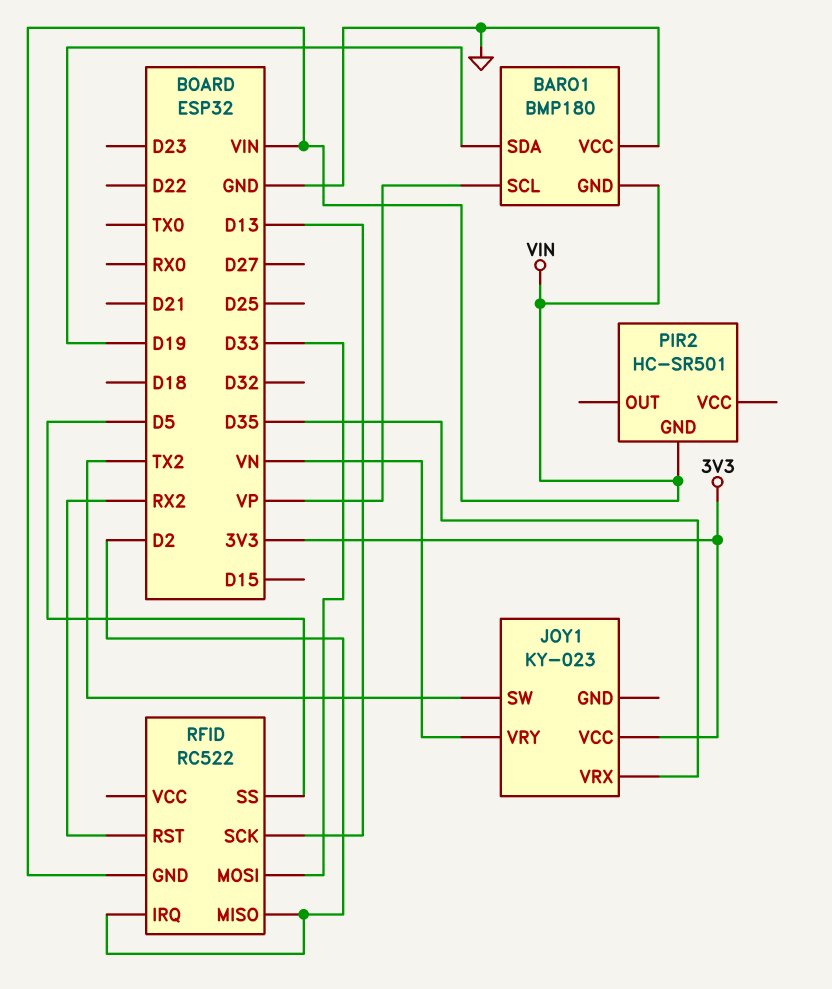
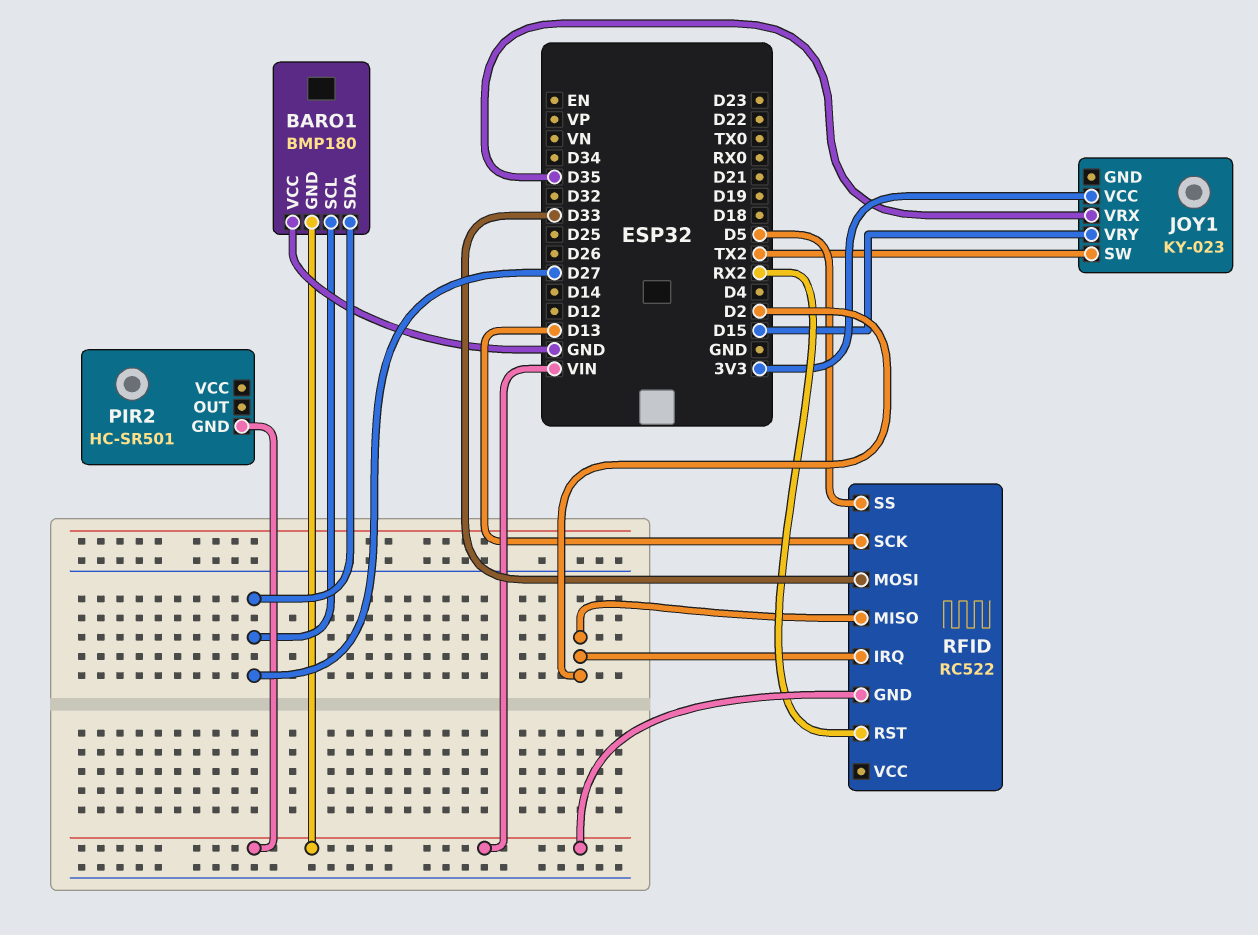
BARO1 pin SCL: VP -> D27
BARO1 pin SDA: D19 -> D27
JOY1 pin VRY: VN -> D15

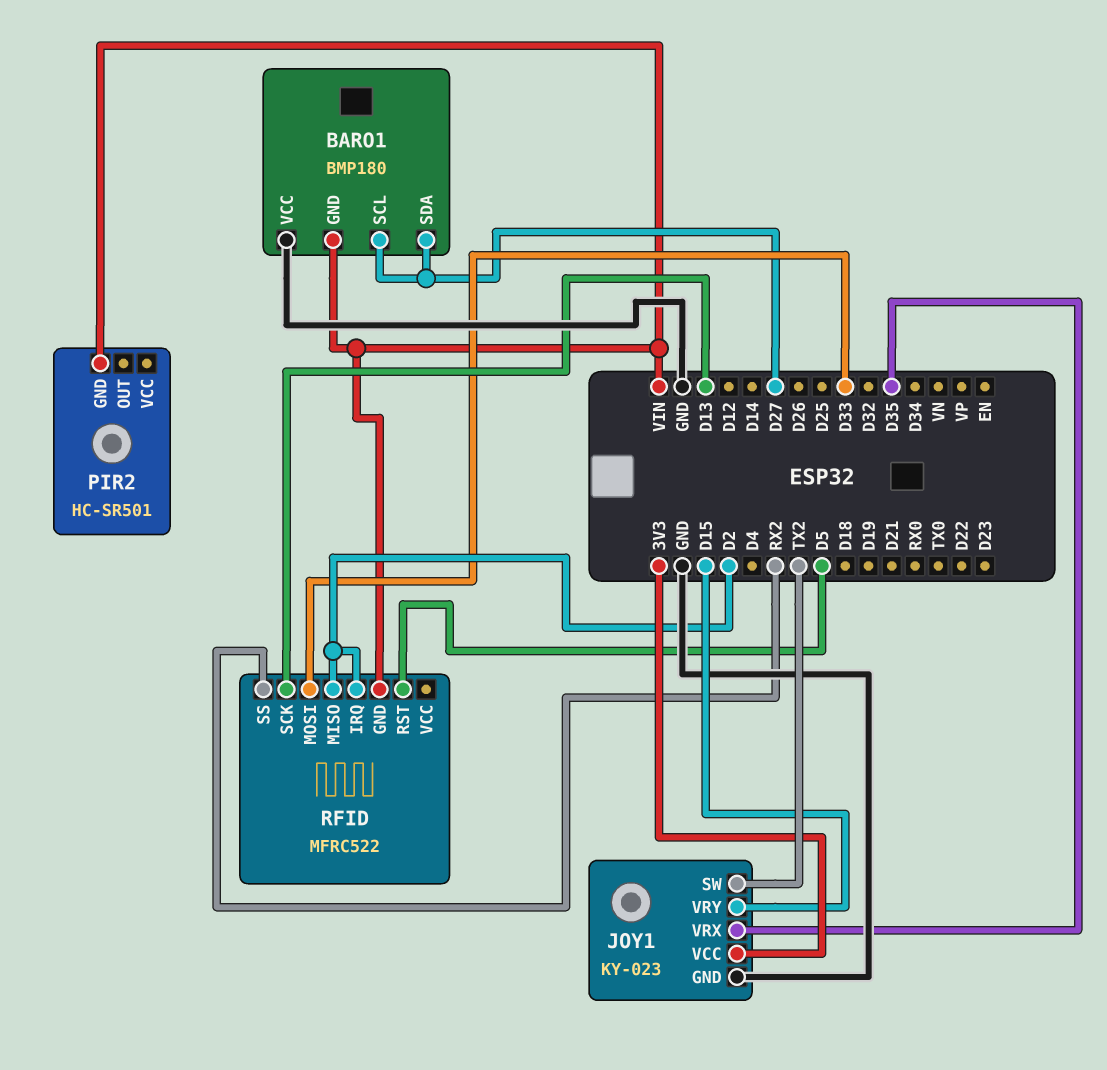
JOY1 pin GND: none -> GND
RFID: RC522 -> MFRC522
RFID pin RST: RX2 -> D5
RFID pin SS: D5 -> RX2

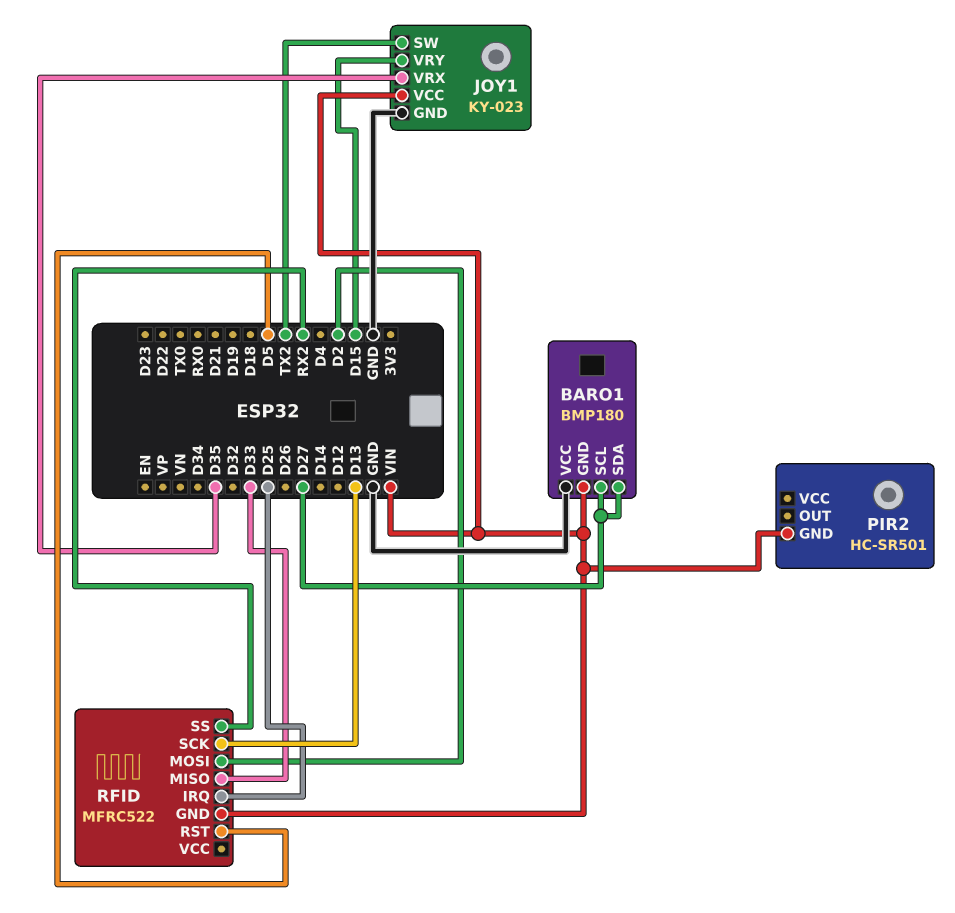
JOY1 pin VCC: 3V3 -> VIN
RFID pin IRQ: D2 -> D25
RFID pin MISO: D2 -> D33
RFID pin MOSI: D33 -> D2

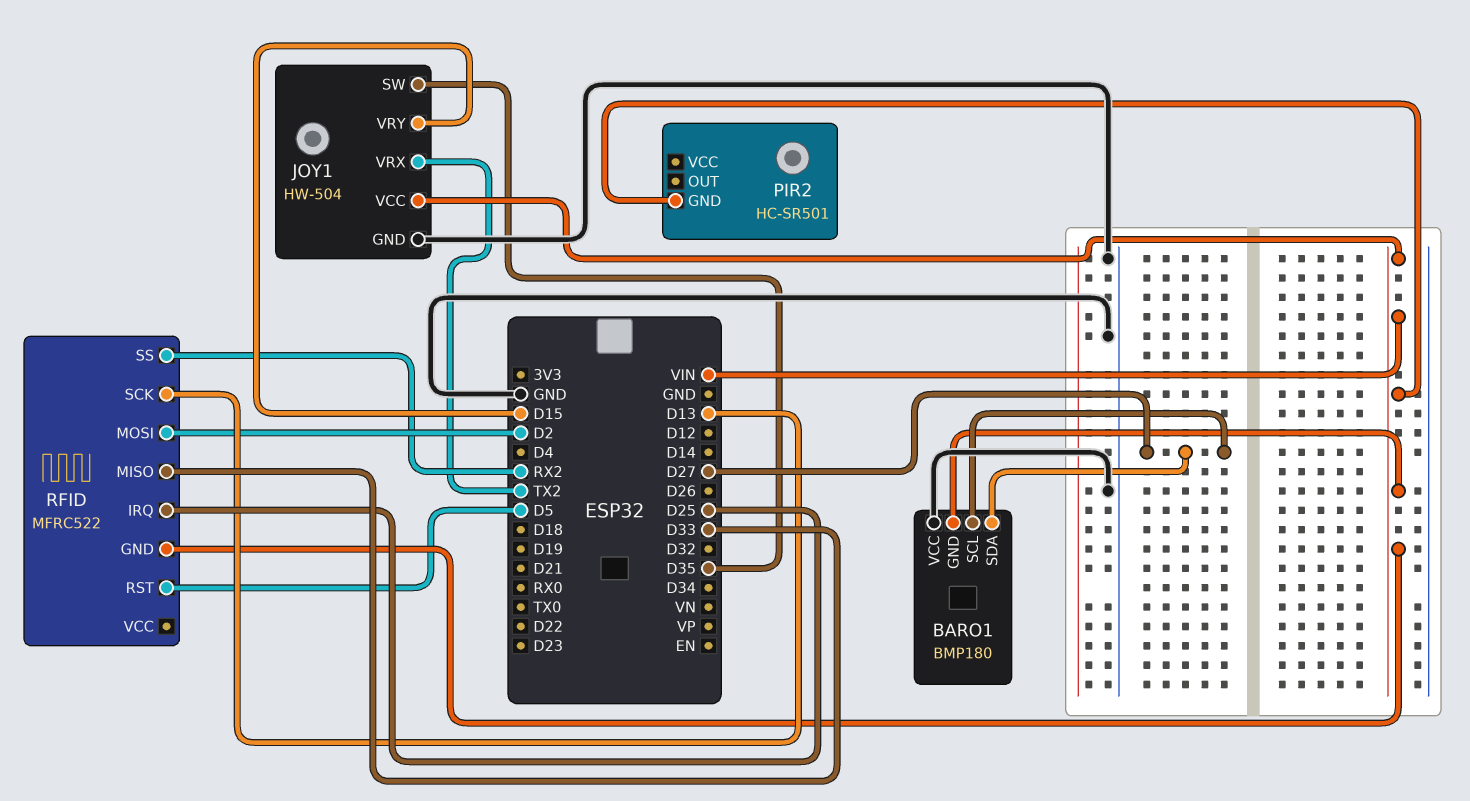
JOY1: KY-023 -> HW-504
JOY1 pin SW: TX2 -> D35
JOY1 pin VRX: D35 -> TX2

